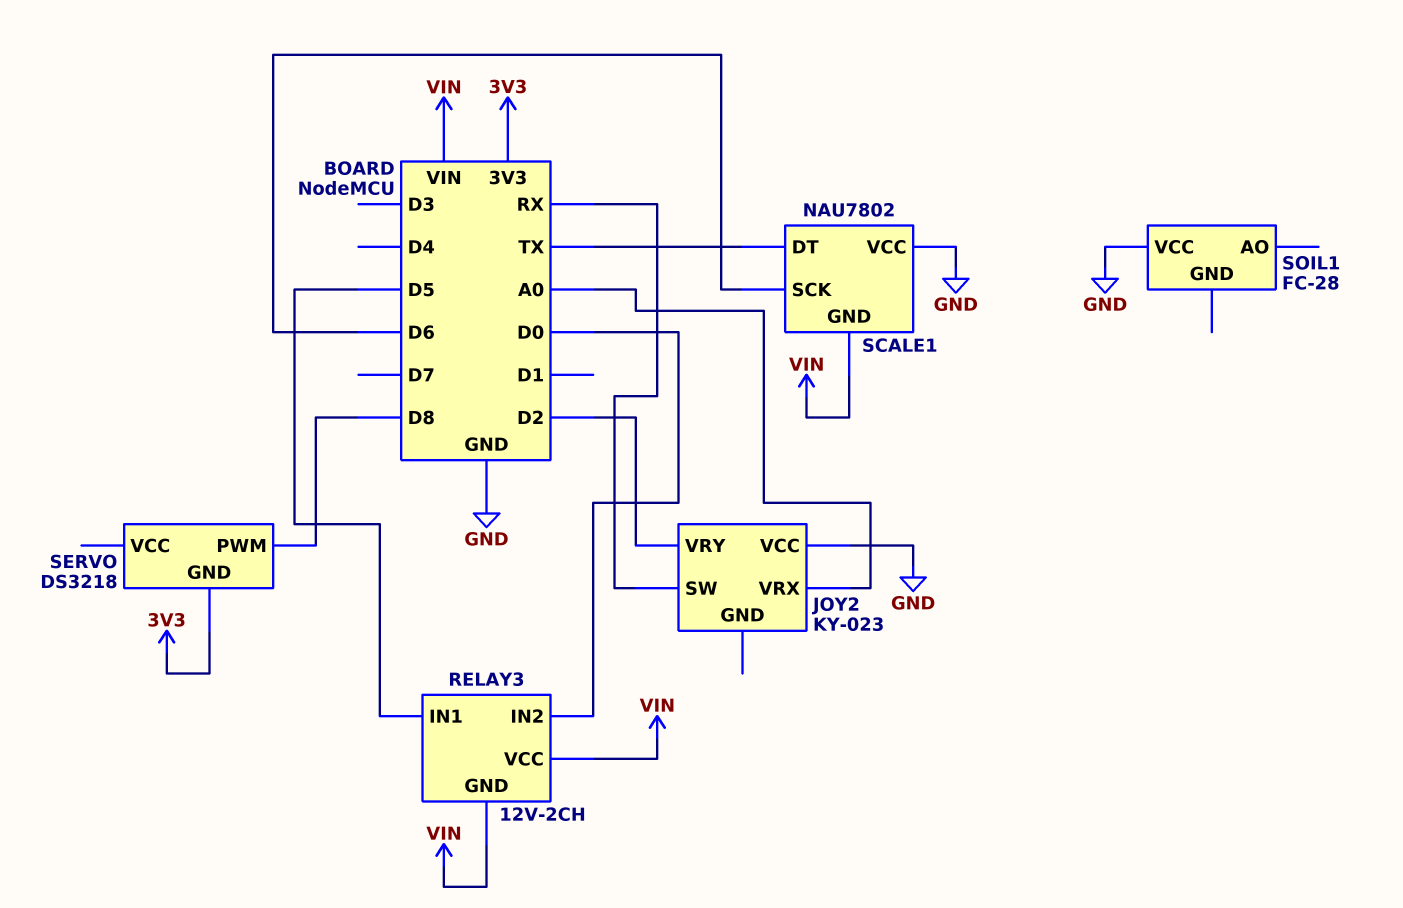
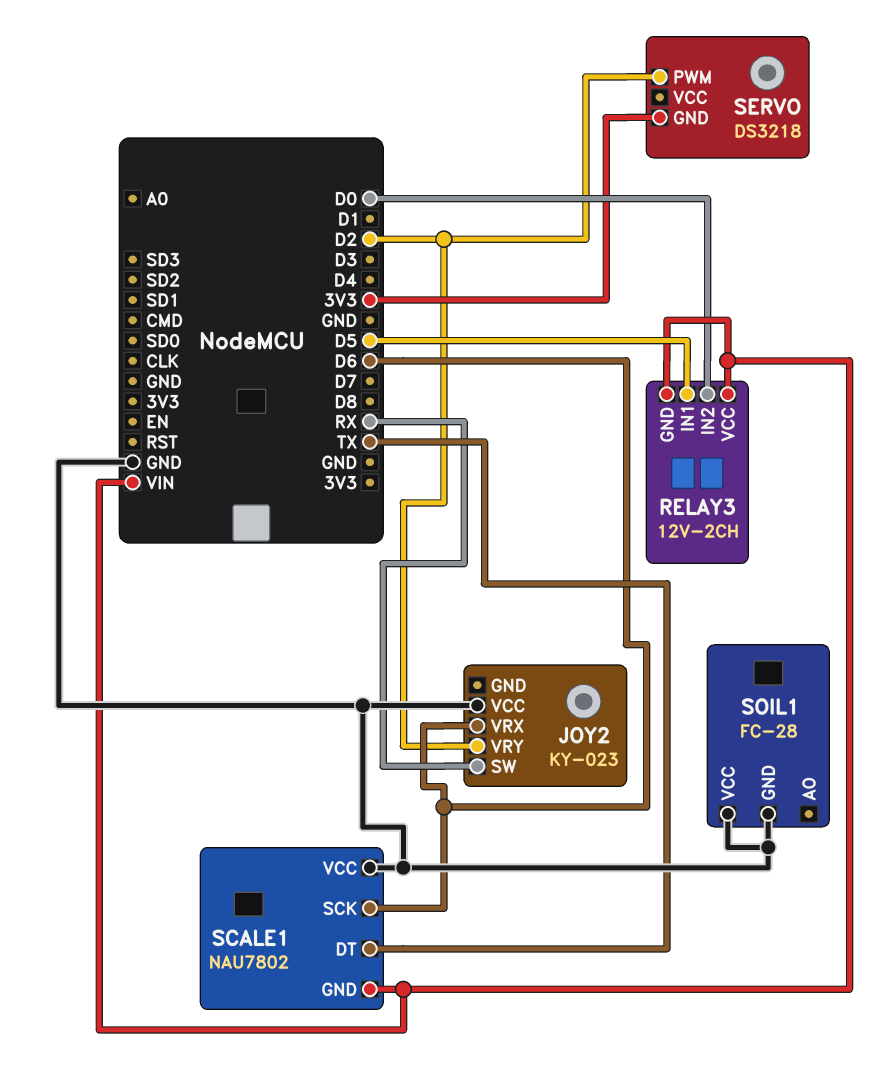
JOY2 pin VRX: A0 -> D6
SERVO pin PWM: D8 -> D2
SOIL1 pin GND: none -> GND

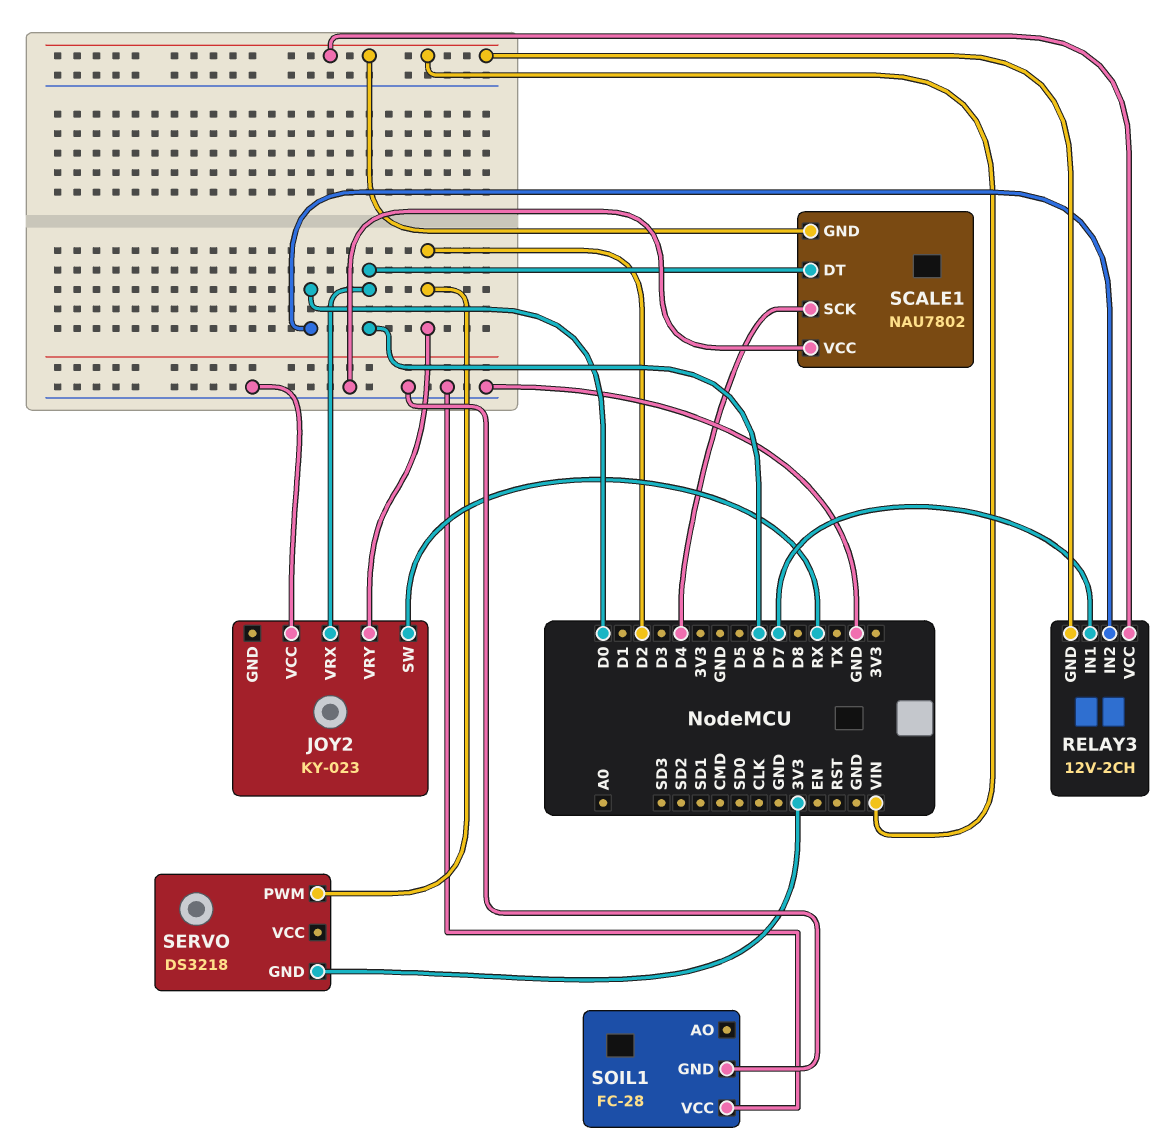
RELAY3 pin IN1: D5 -> D7
SCALE1 pin DT: TX -> D6
SCALE1 pin SCK: D6 -> D4

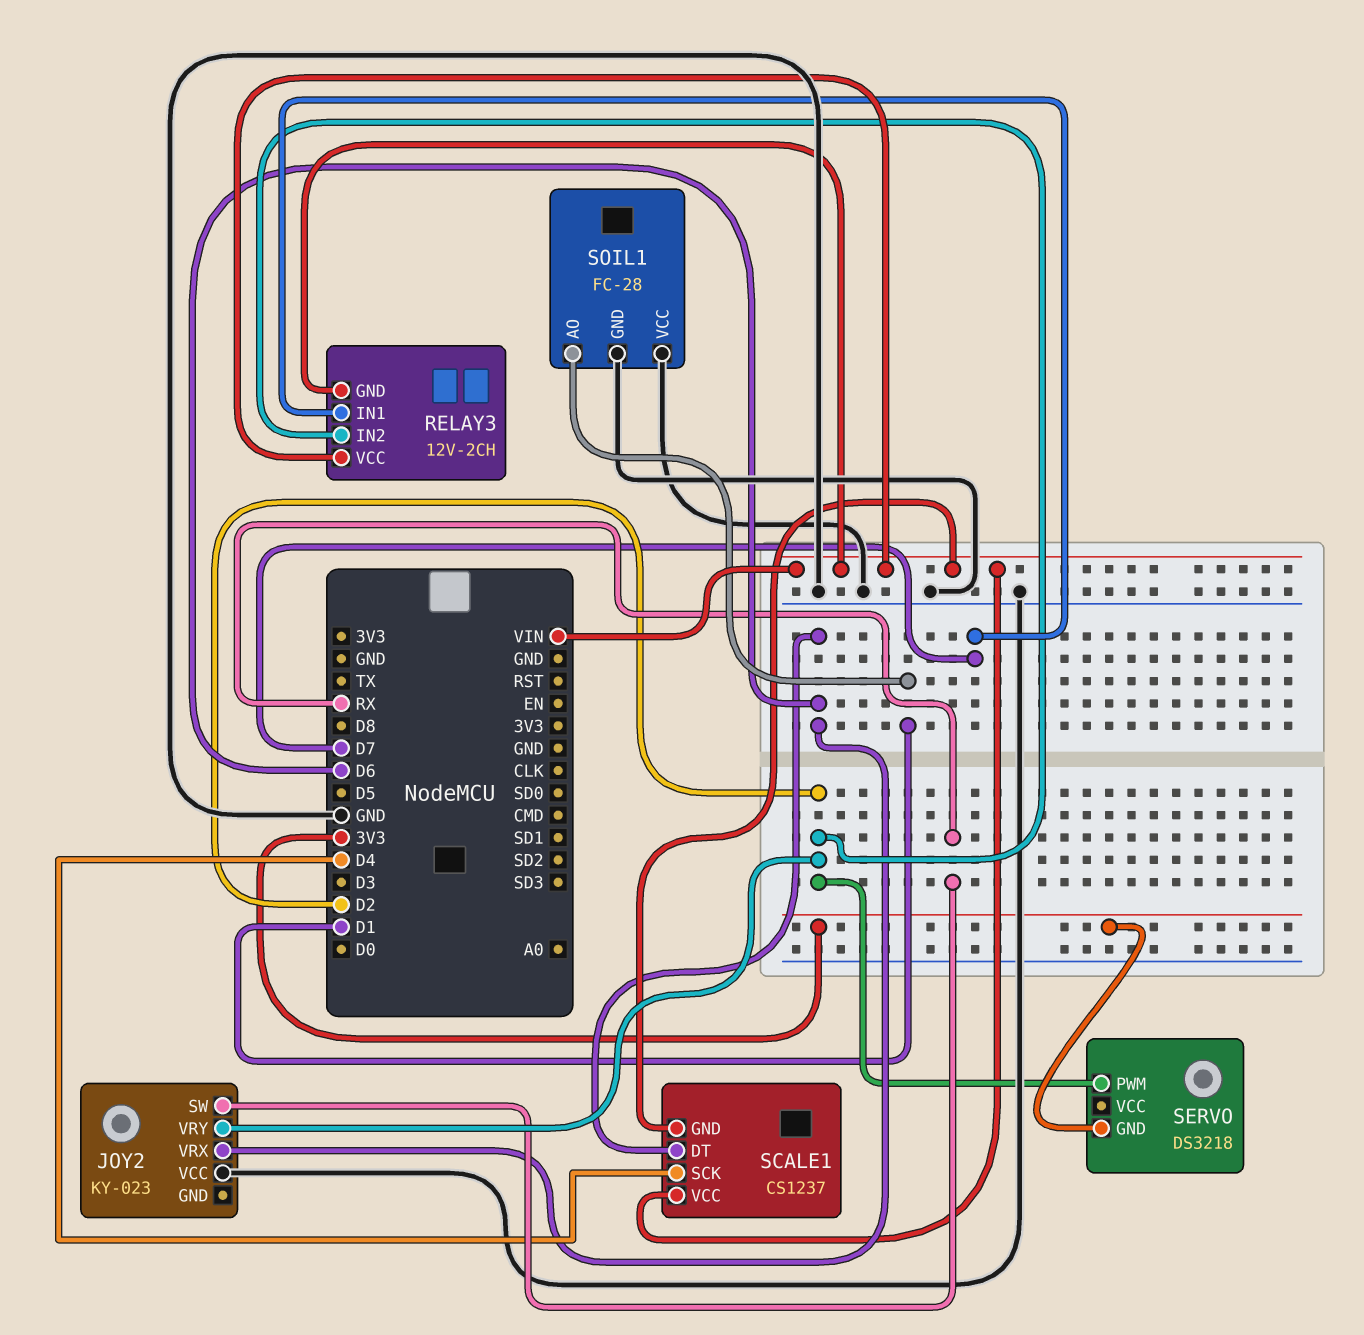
RELAY3 pin IN2: D0 -> D2
SCALE1: NAU7802 -> CS1237
SCALE1 pin VCC: GND -> VIN
SOIL1 pin AO: none -> D1

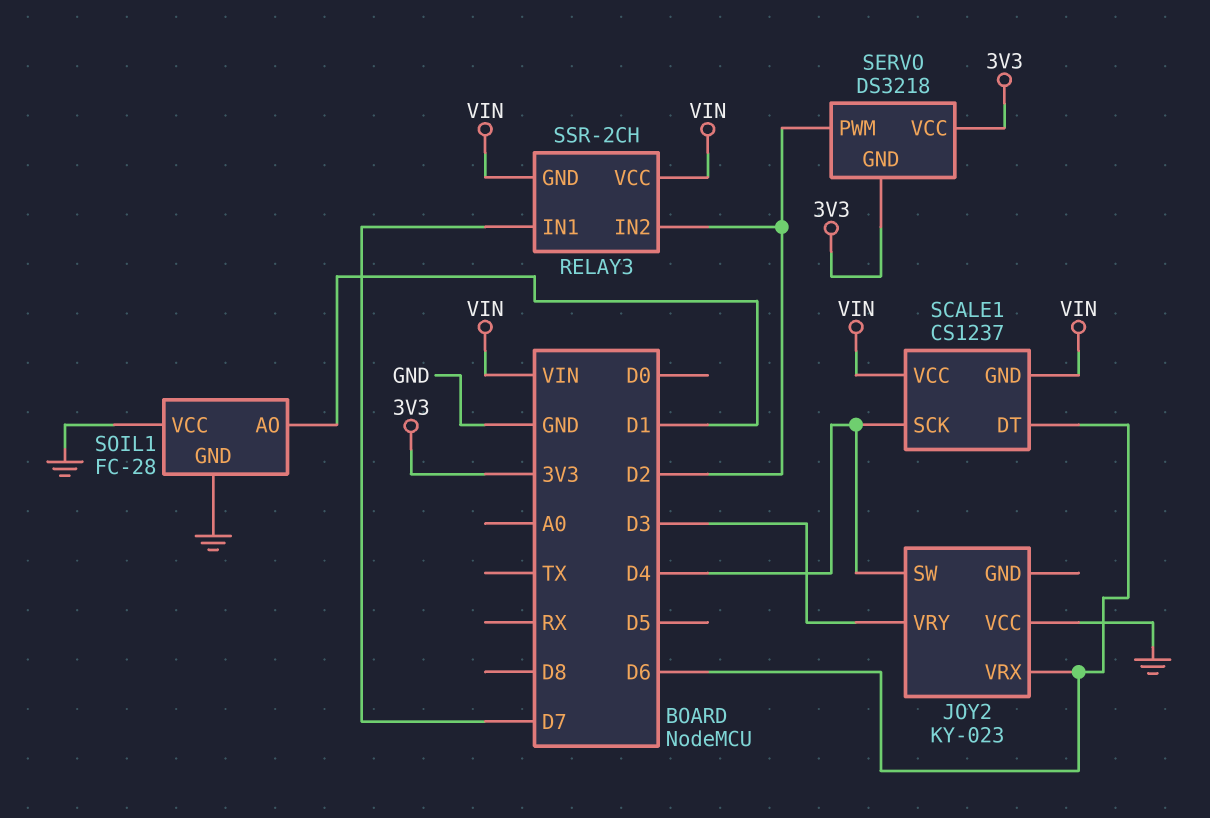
JOY2 pin SW: RX -> D4
JOY2 pin VRY: D2 -> D3
RELAY3: 12V-2CH -> SSR-2CH
SERVO pin VCC: none -> 3V3

